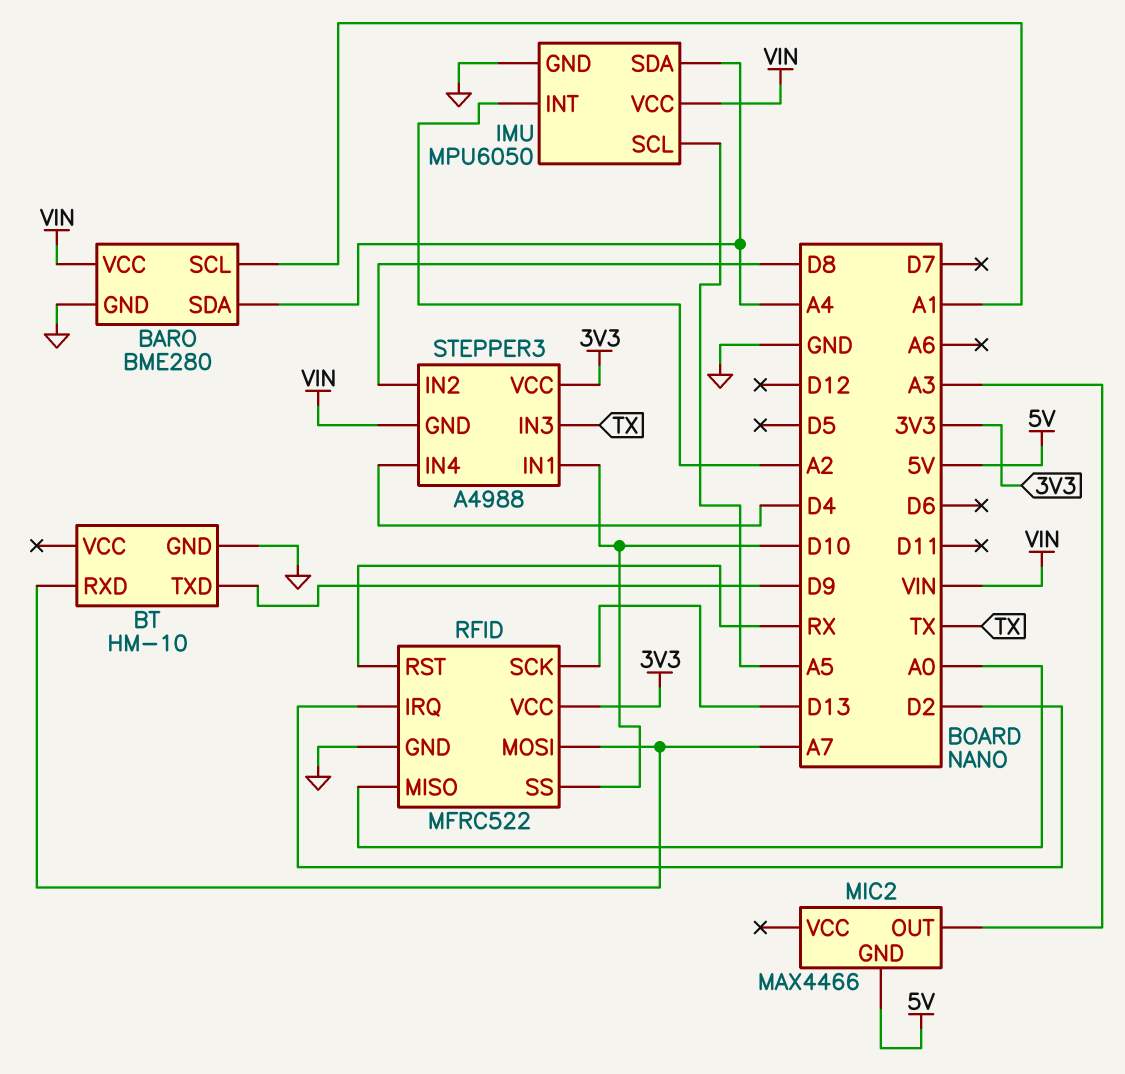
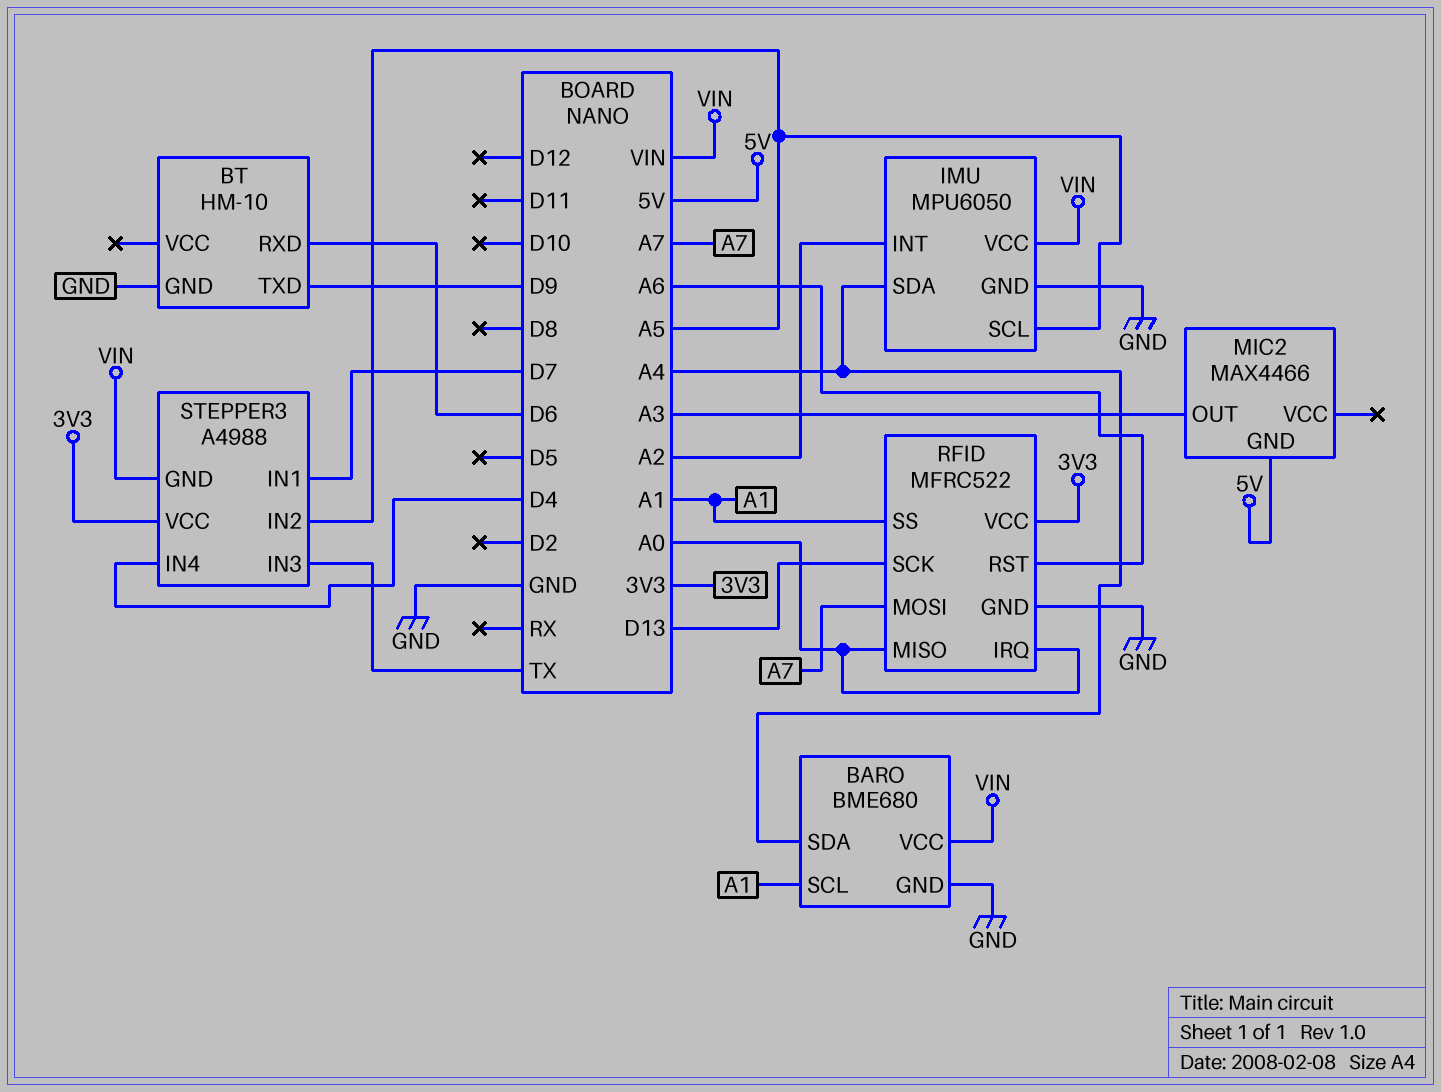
BARO: BME280 -> BME680
BT pin RXD: A7 -> D6
RFID pin IRQ: D2 -> A0
RFID pin RST: RX -> A6
RFID pin SS: D10 -> A1
STEPPER3 pin IN1: D10 -> D7
STEPPER3 pin IN2: D8 -> A5

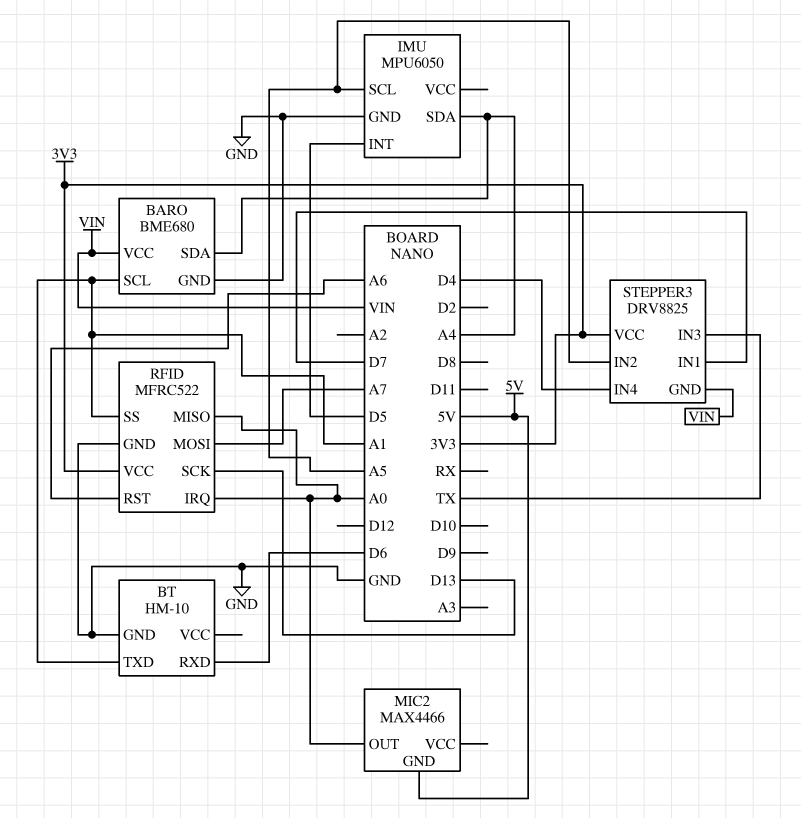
BT pin TXD: D9 -> A1
IMU pin INT: A2 -> D5
IMU pin VCC: VIN -> none
MIC2 pin OUT: A3 -> A0
STEPPER3: A4988 -> DRV8825

